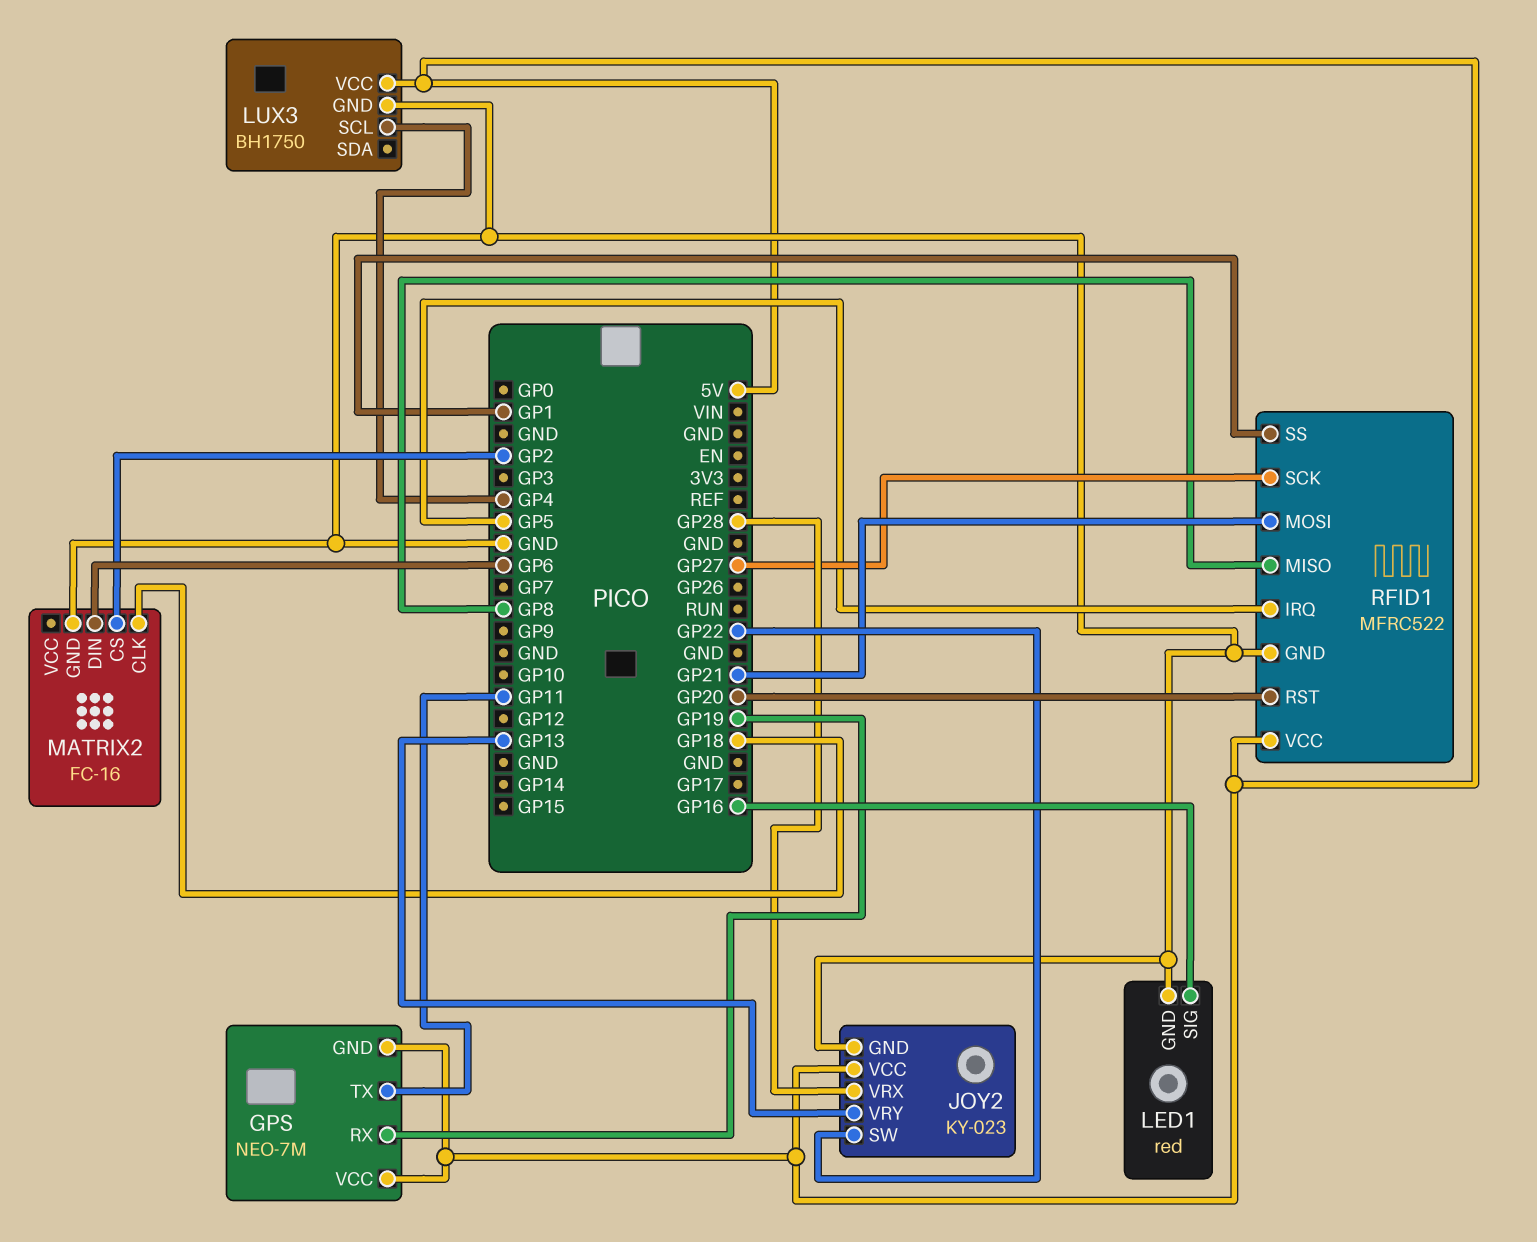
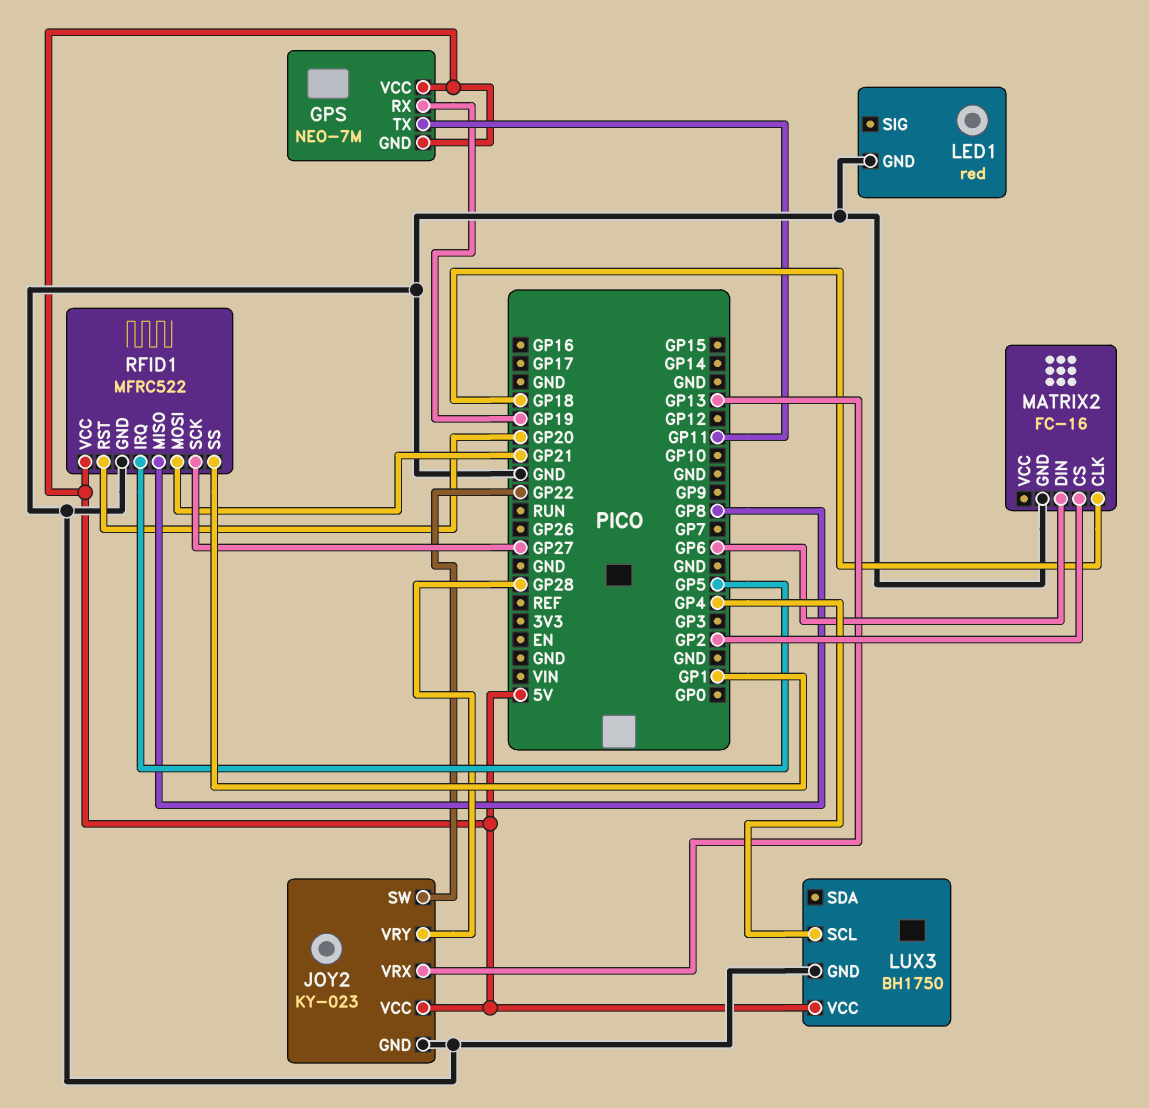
JOY2 pin VRX: GP28 -> GP13
JOY2 pin VRY: GP13 -> GP28
LED1 pin SIG: GP16 -> none

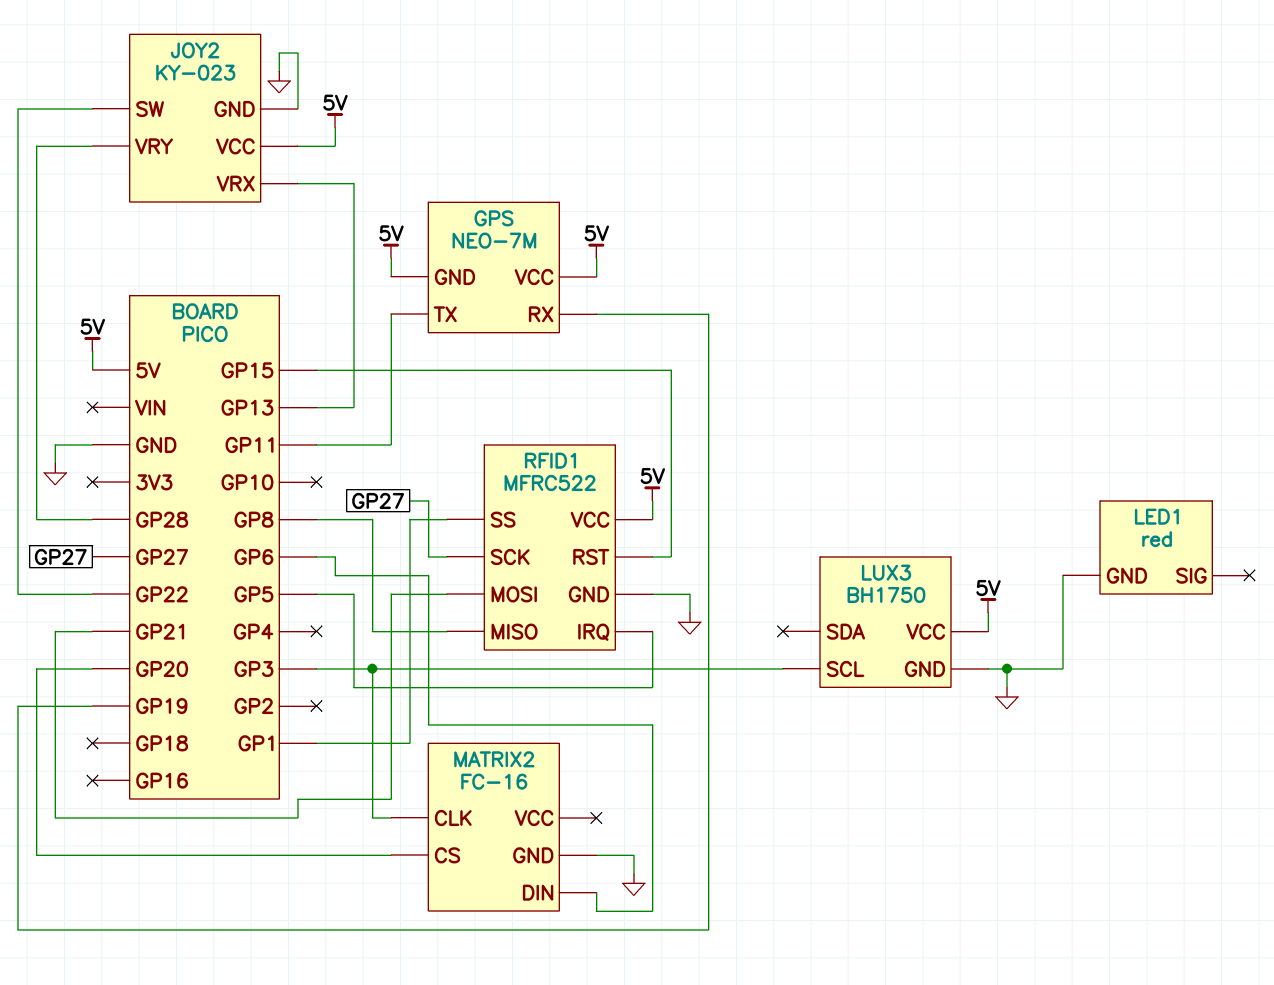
LUX3 pin SCL: GP4 -> GP3
MATRIX2 pin CLK: GP18 -> GP3
MATRIX2 pin CS: GP2 -> GP20
RFID1 pin RST: GP20 -> GP15

